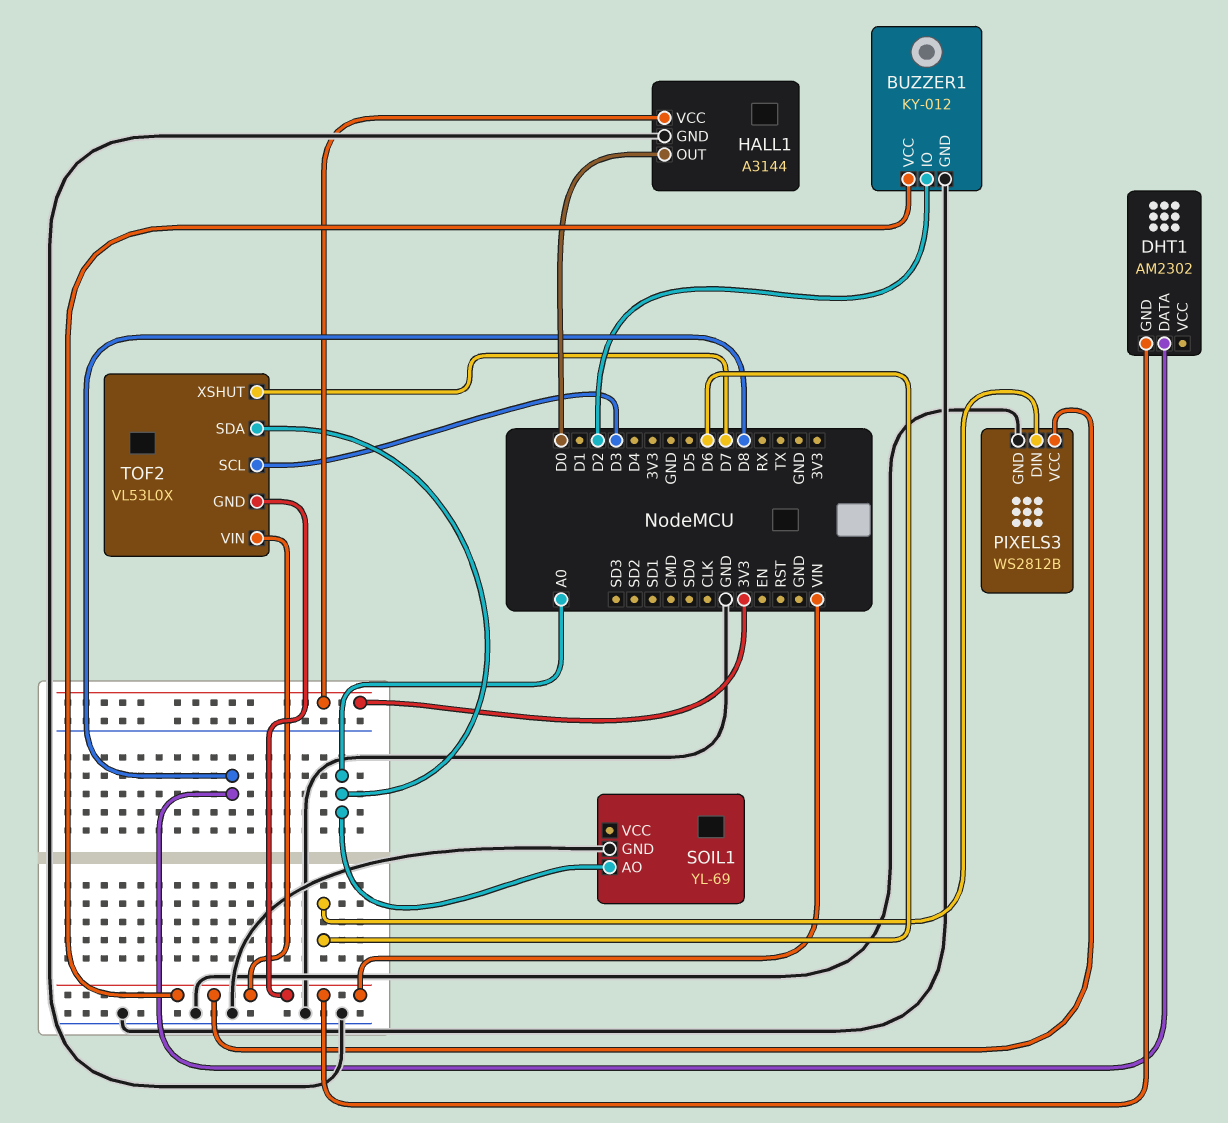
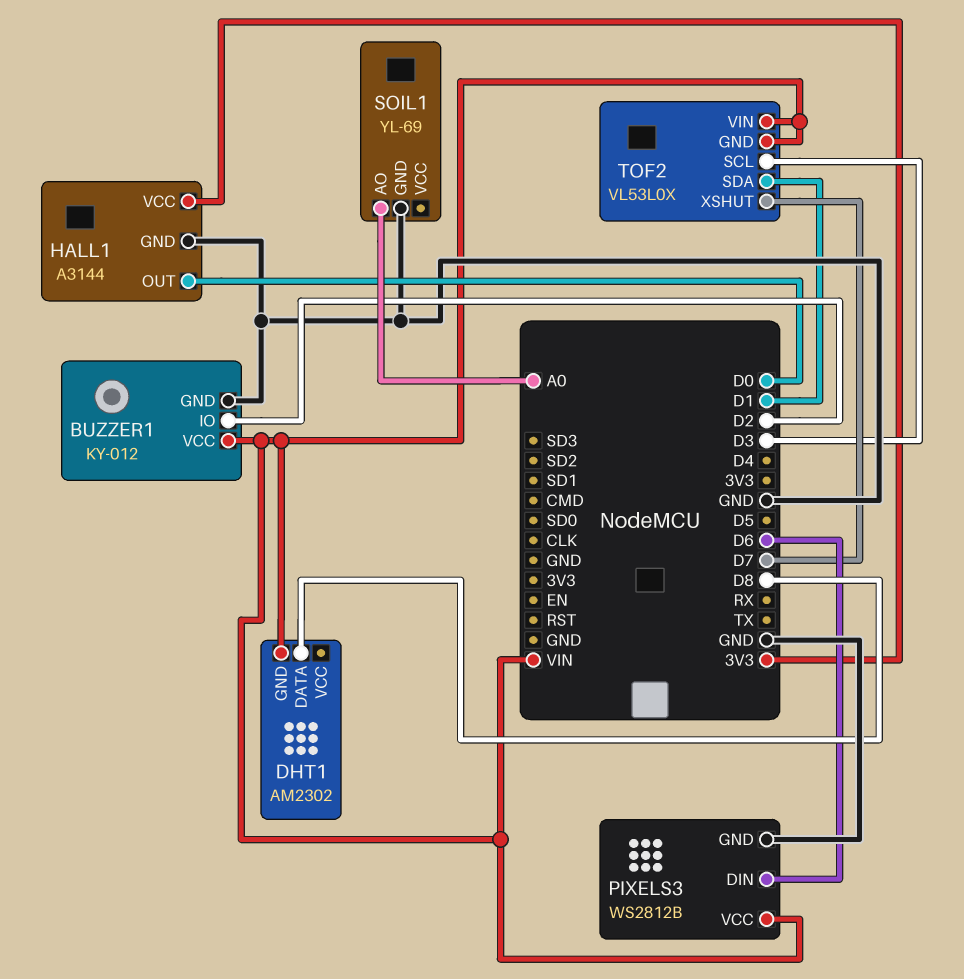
TOF2 pin SDA: A0 -> D1

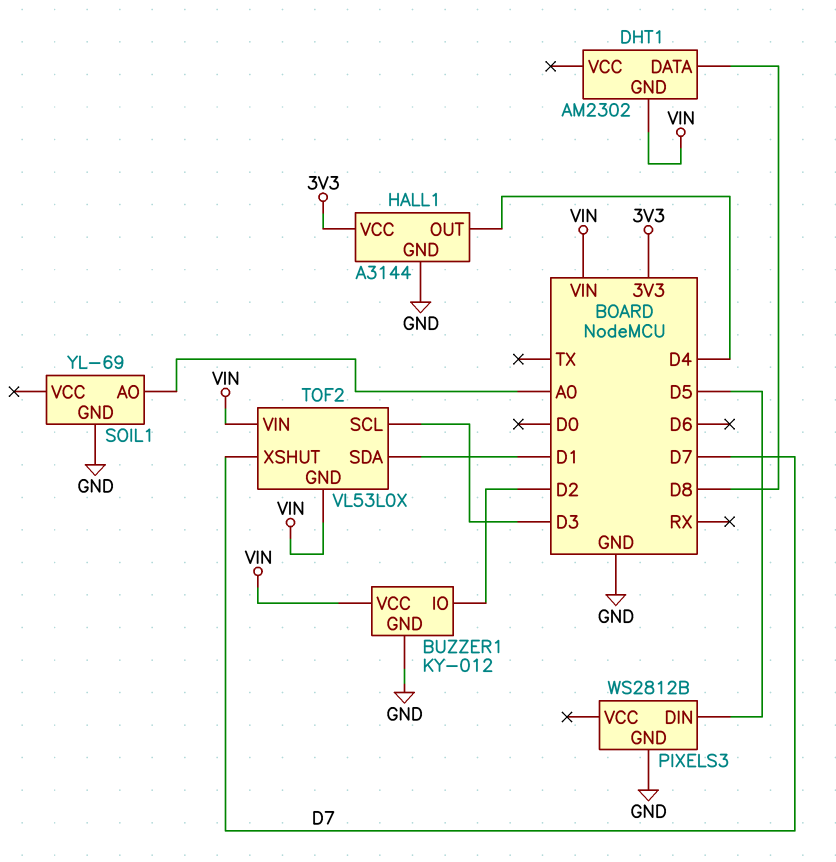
HALL1 pin OUT: D0 -> D4
PIXELS3 pin DIN: D6 -> D5
PIXELS3 pin VCC: VIN -> none

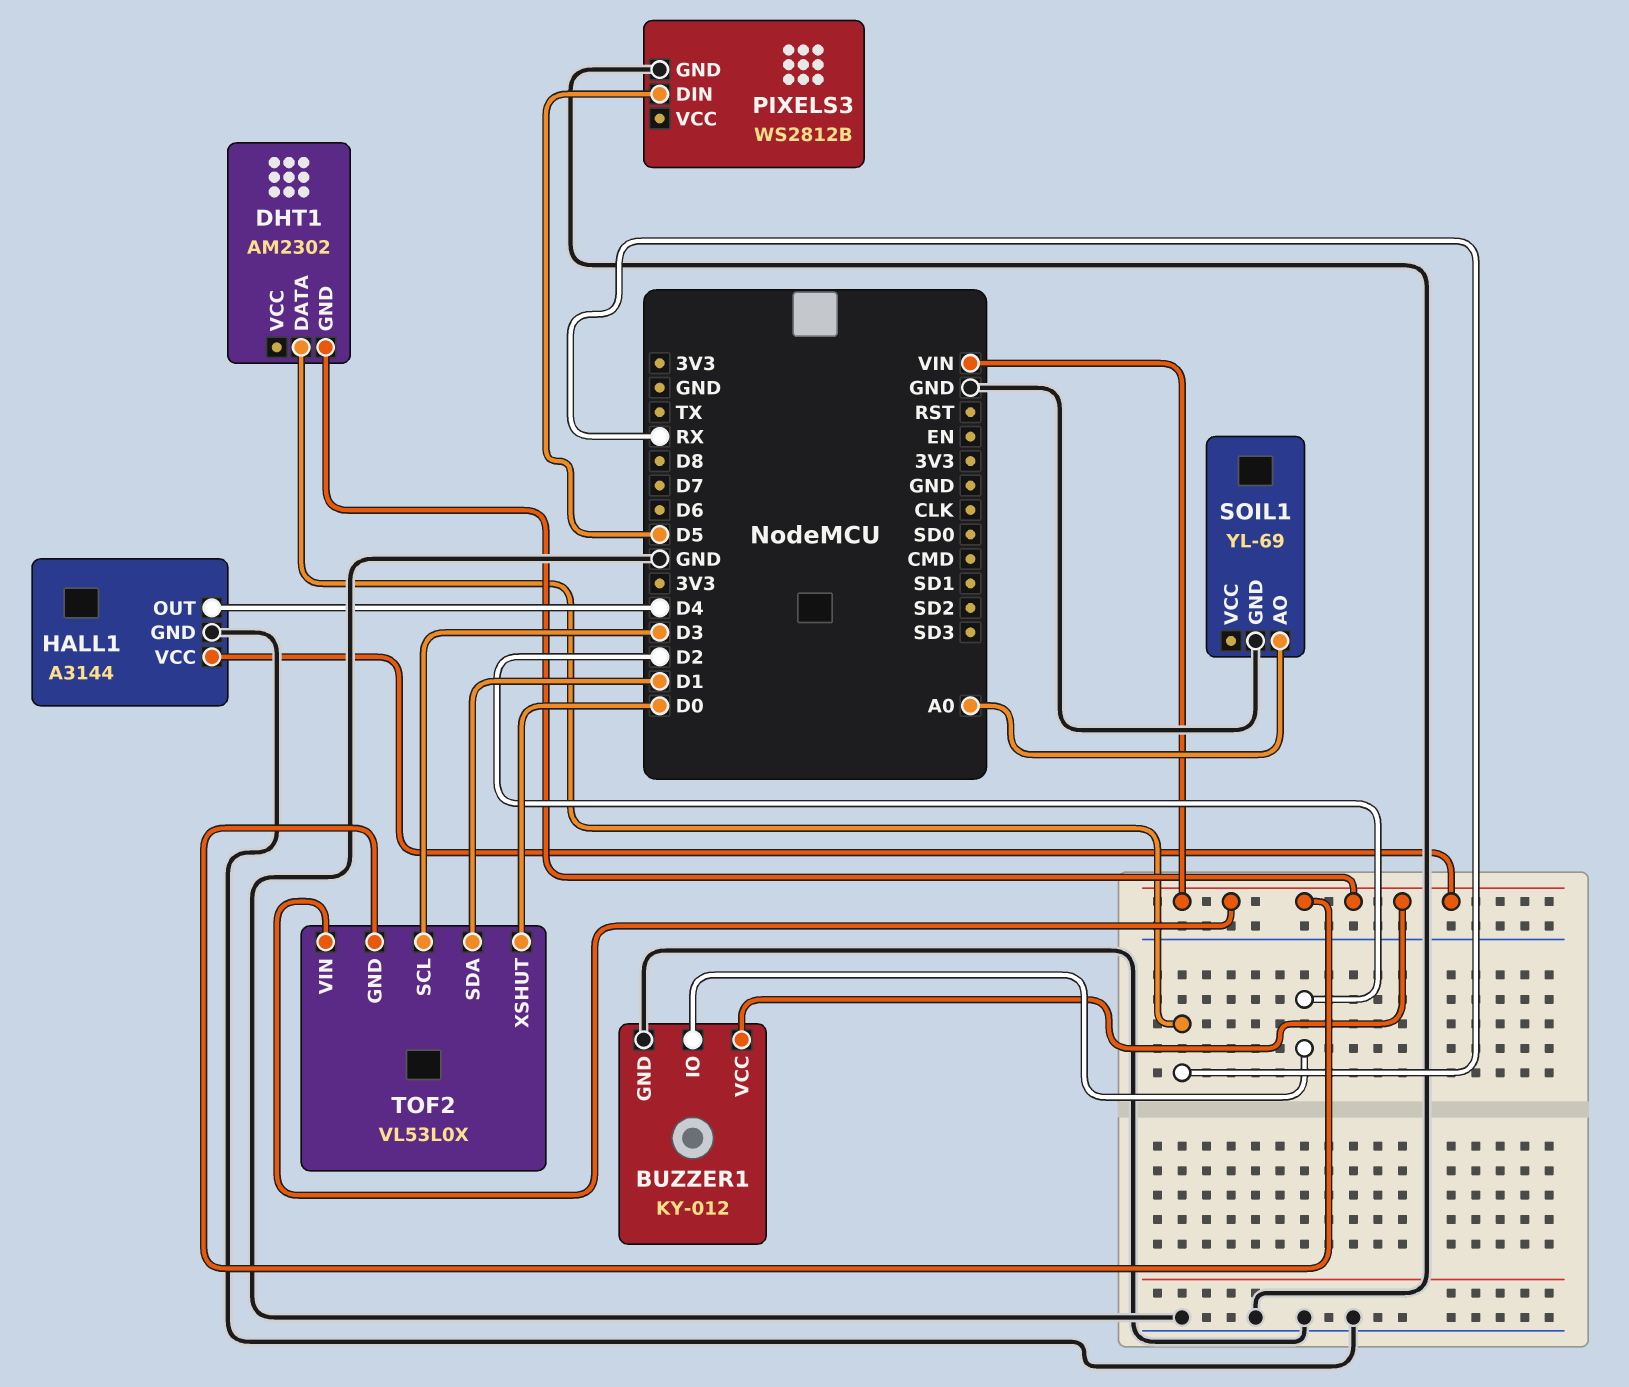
DHT1 pin DATA: D8 -> RX
HALL1 pin VCC: 3V3 -> VIN
TOF2 pin XSHUT: D7 -> D0

